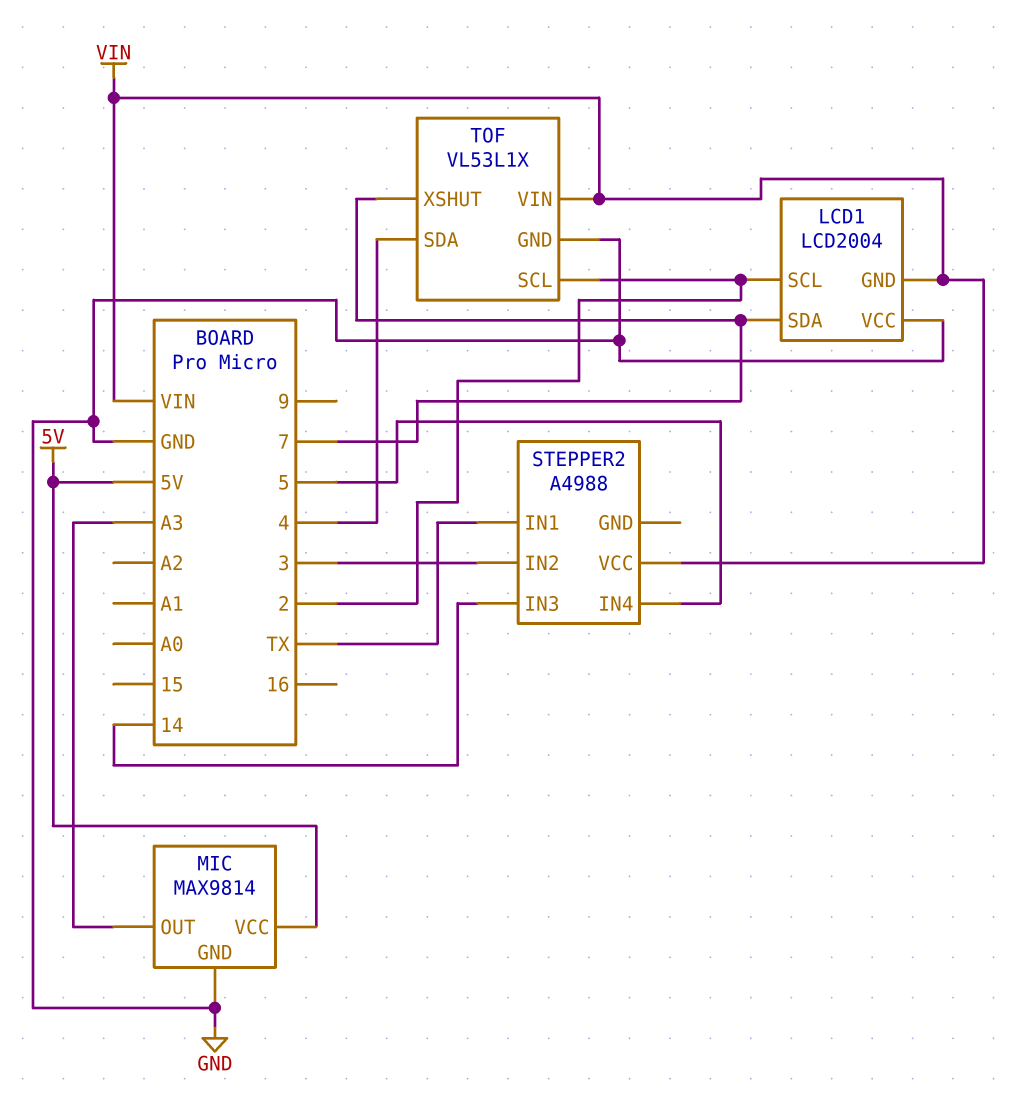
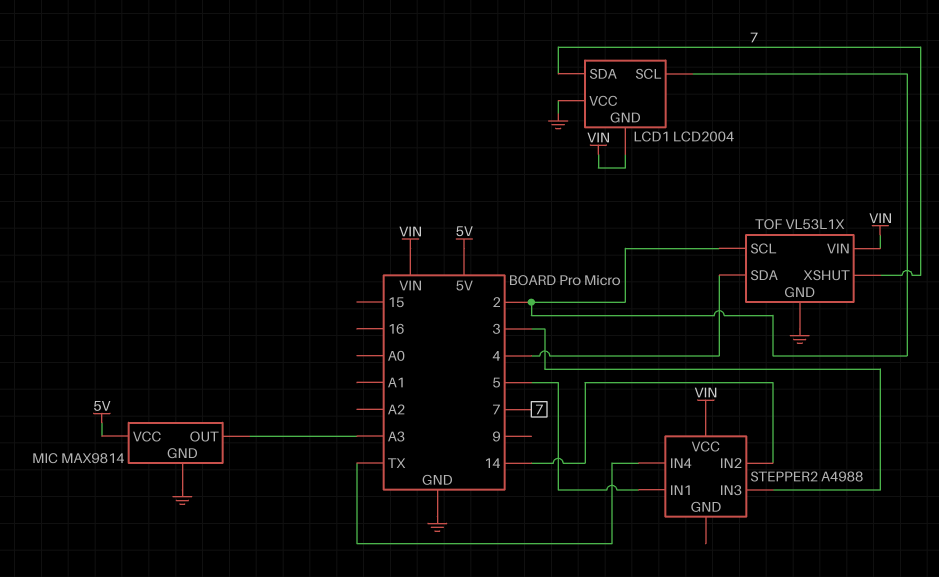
STEPPER2 pin IN1: TX -> 5
STEPPER2 pin IN2: 3 -> 14
STEPPER2 pin IN3: 14 -> 3
STEPPER2 pin IN4: 5 -> TX

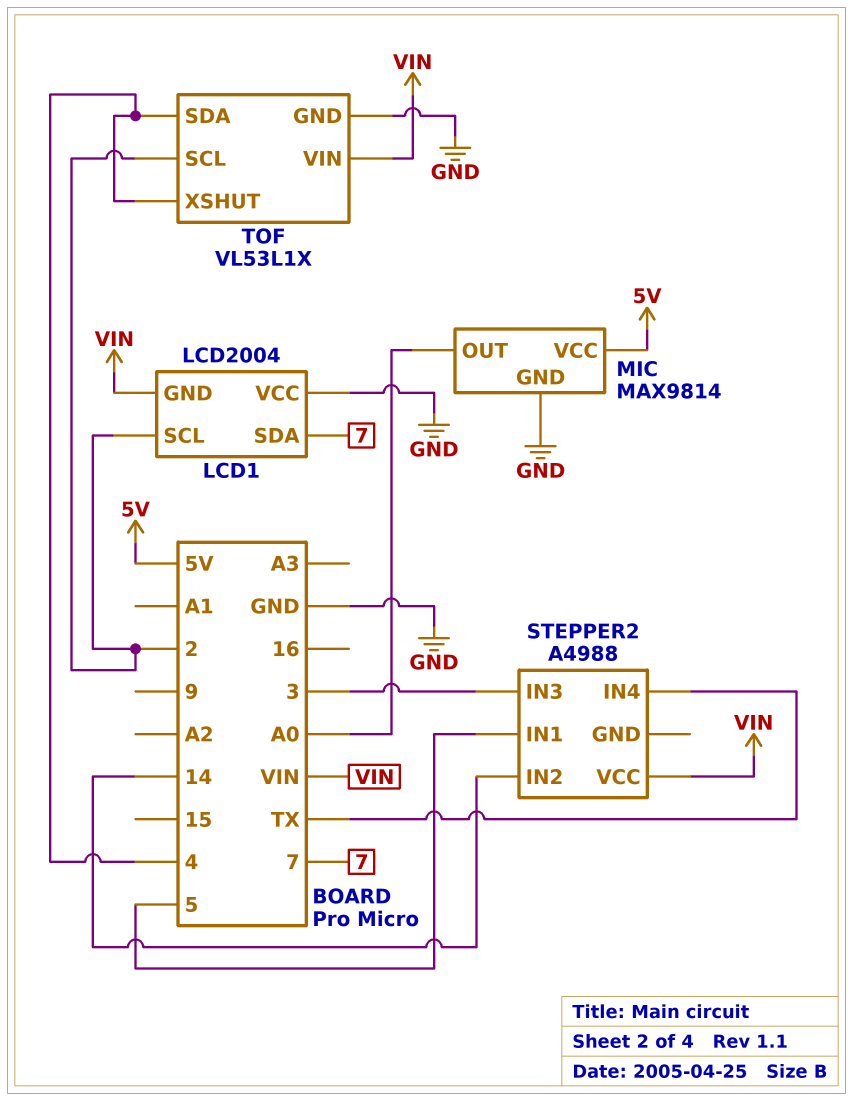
MIC pin OUT: A3 -> A0
TOF pin XSHUT: 7 -> 4

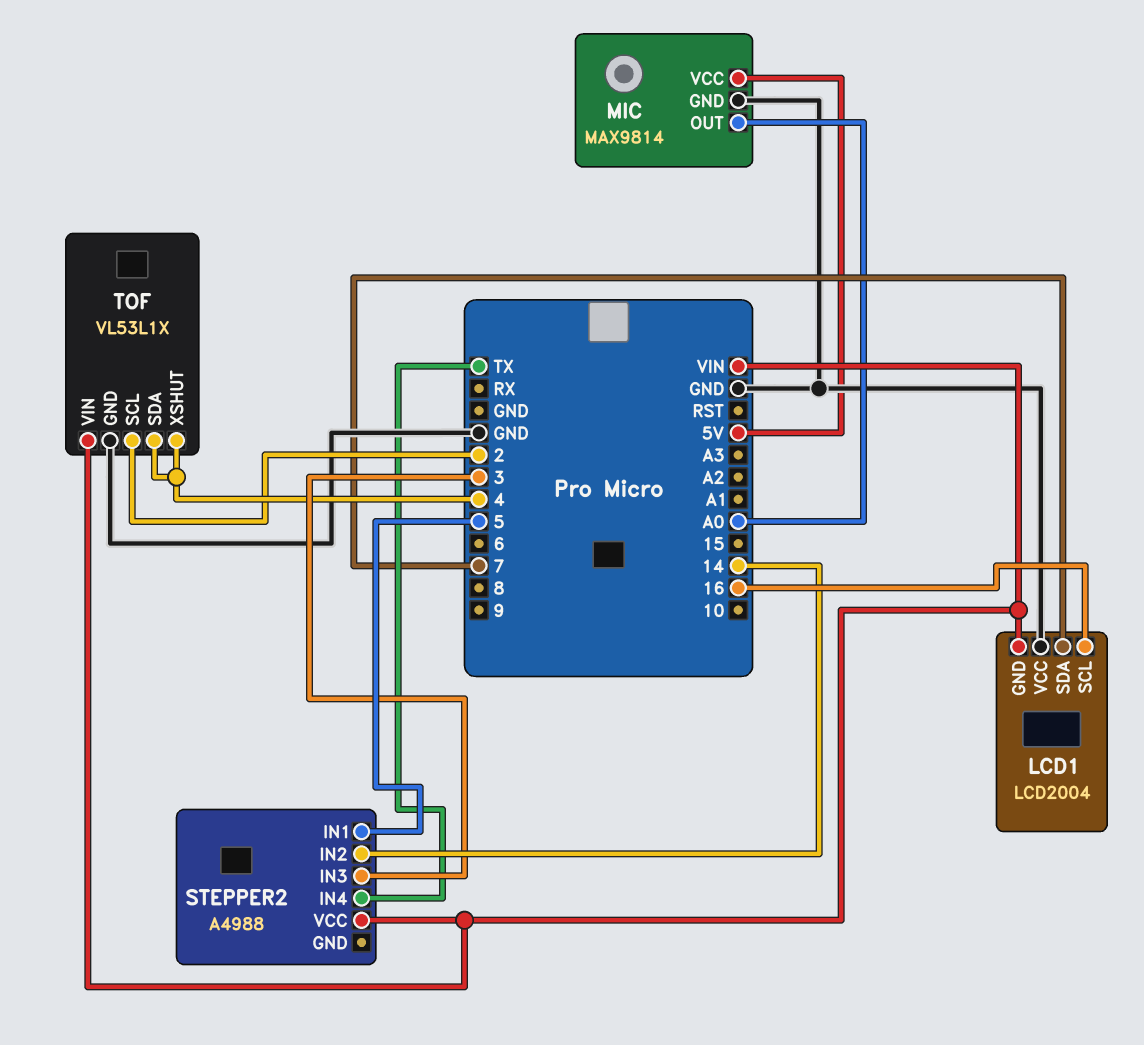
LCD1 pin SCL: 2 -> 16

